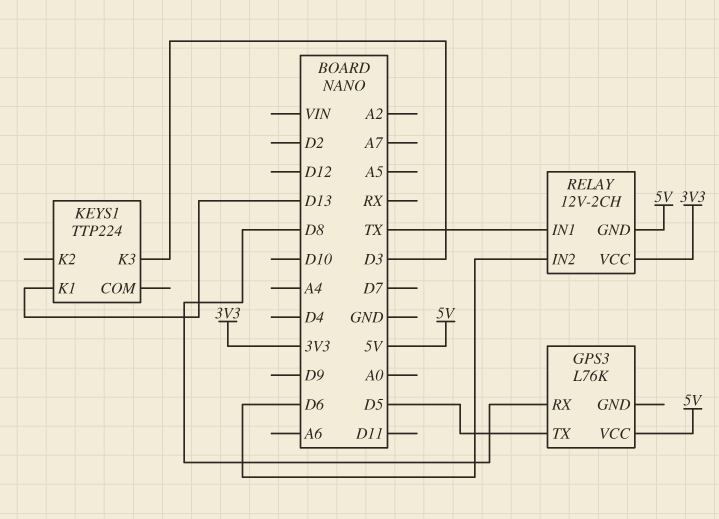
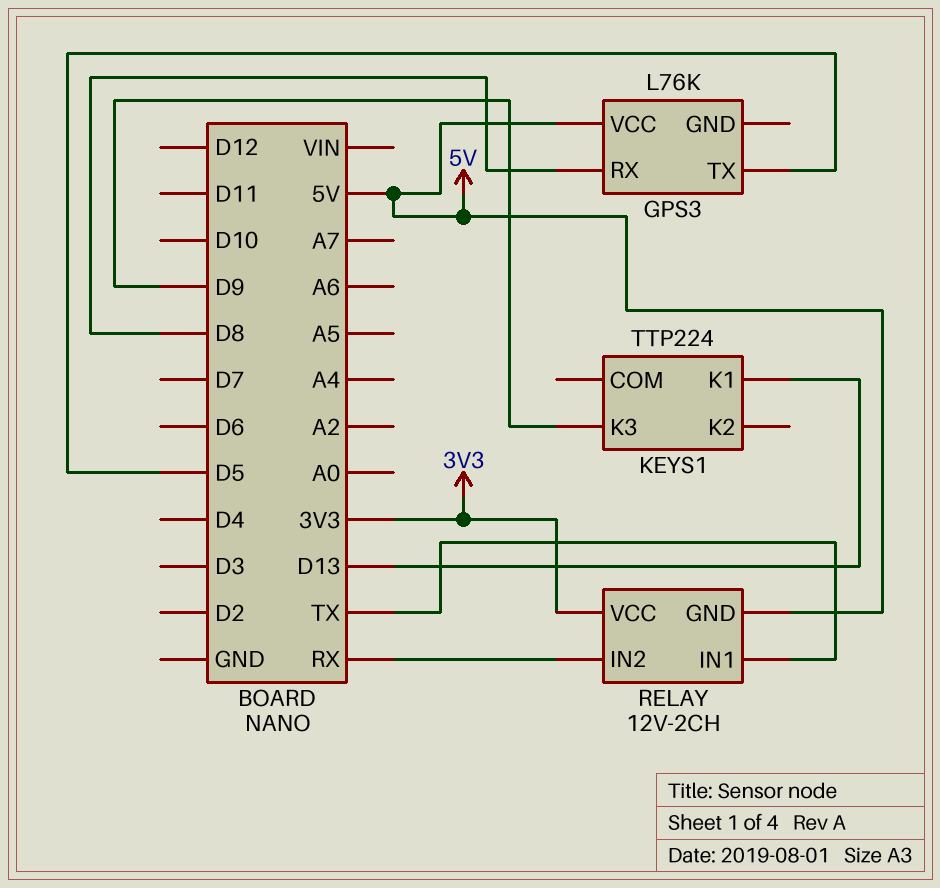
KEYS1 pin K3: D3 -> D9
RELAY pin IN2: D6 -> RX

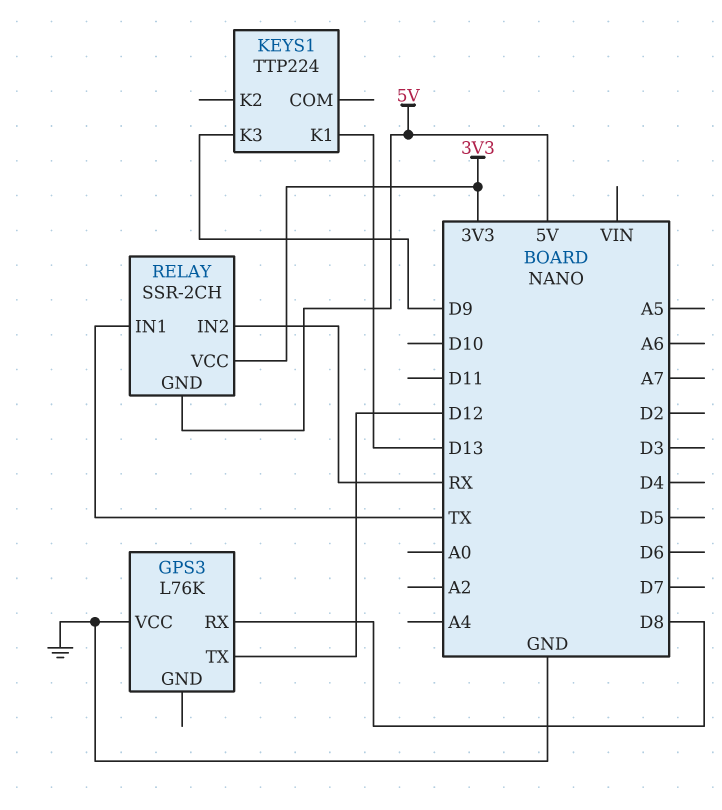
GPS3 pin TX: D5 -> D12
GPS3 pin VCC: 5V -> GND
RELAY: 12V-2CH -> SSR-2CH

